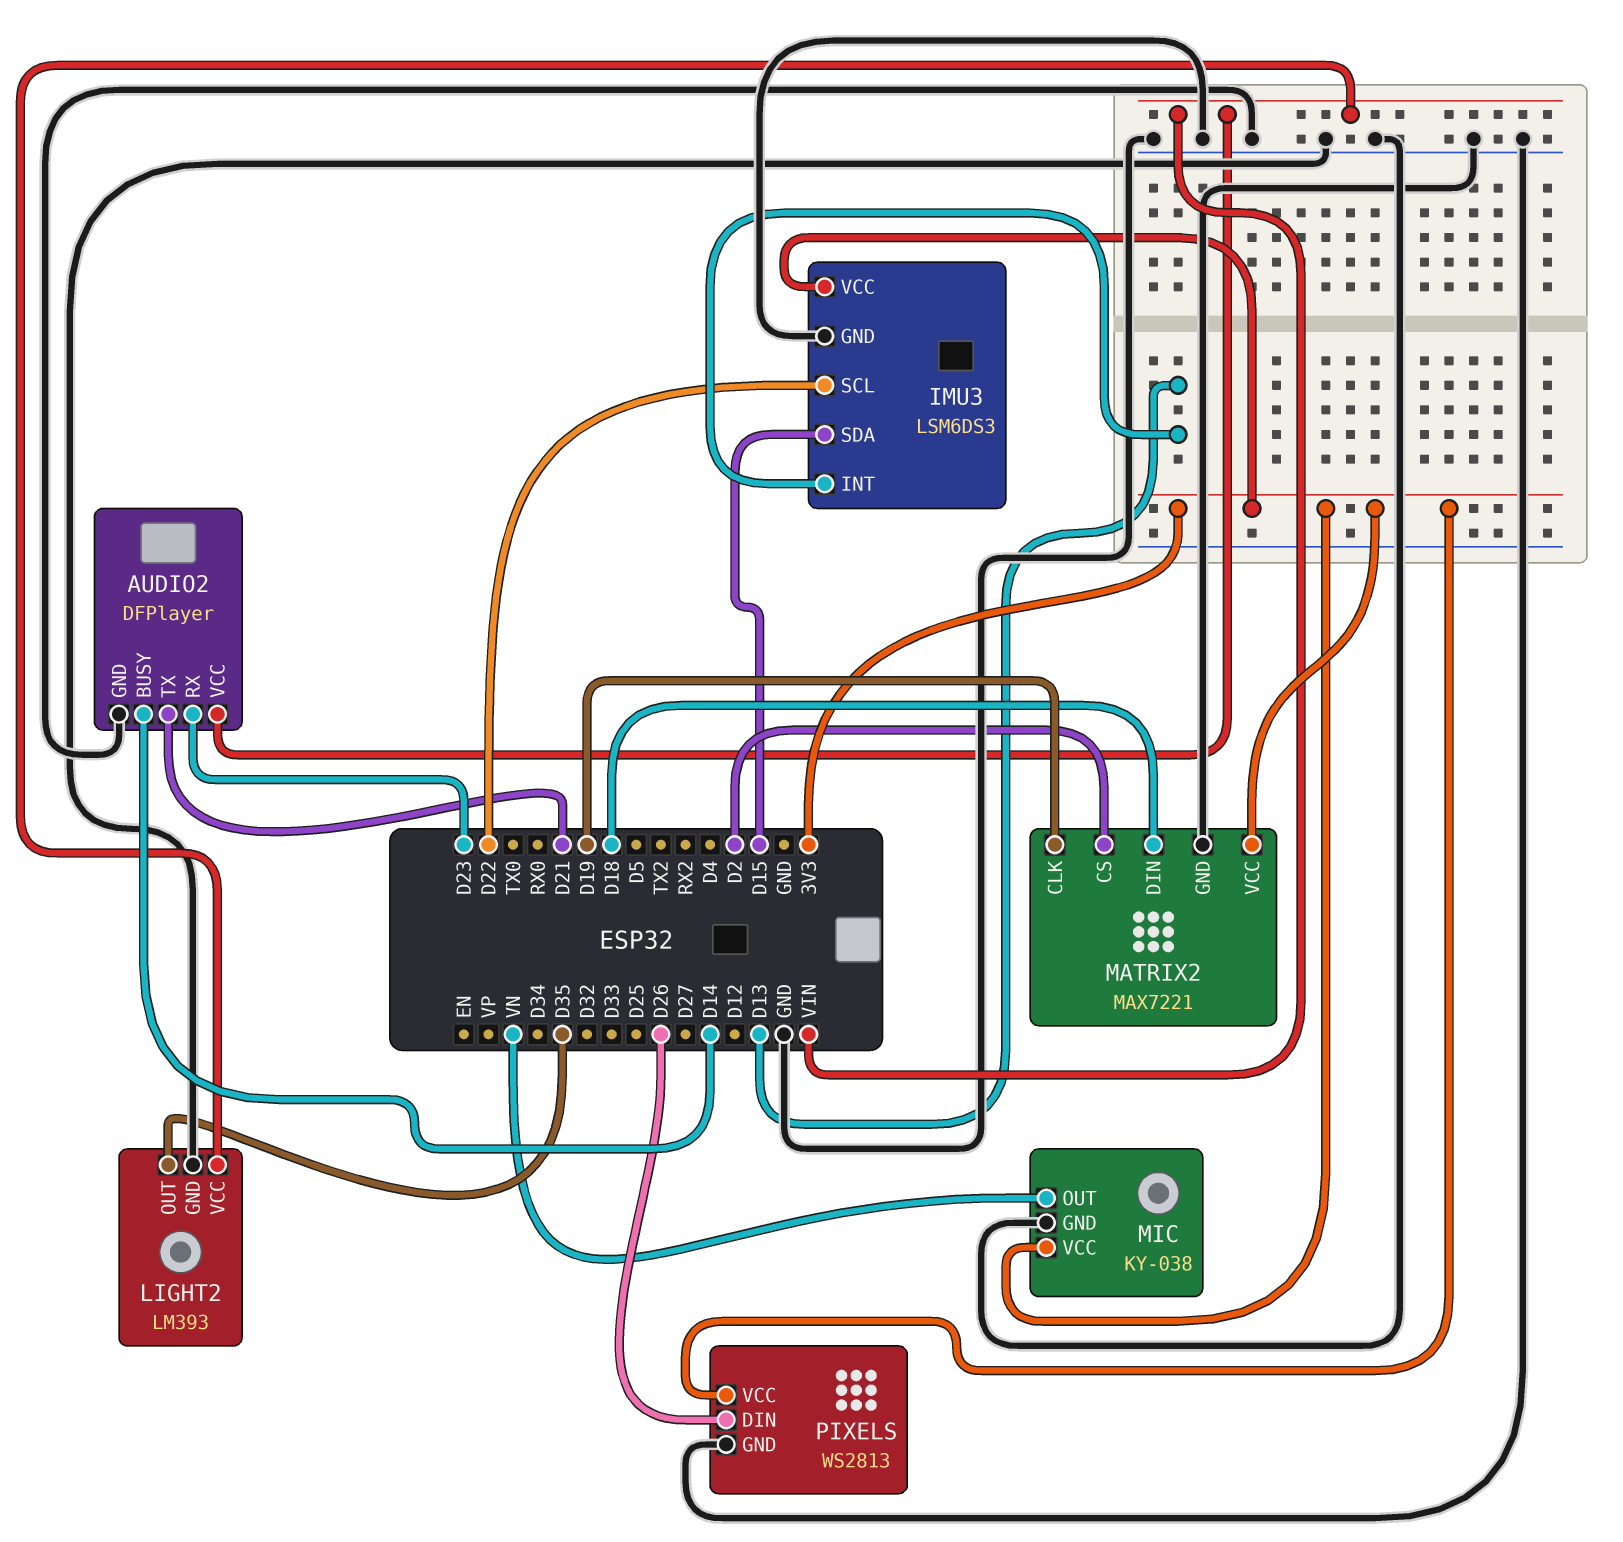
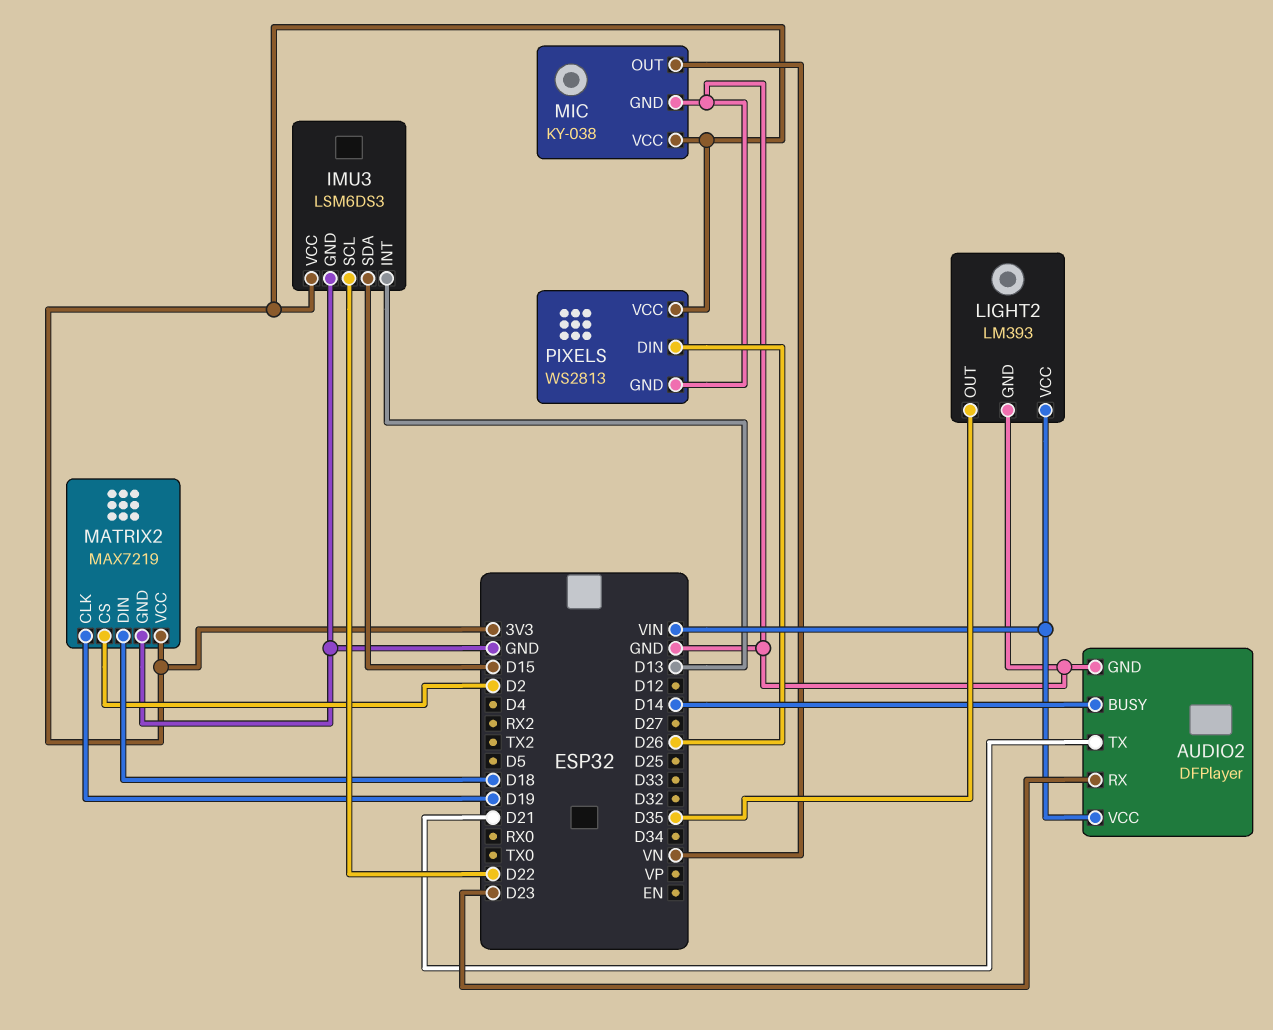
MATRIX2: MAX7221 -> MAX7219

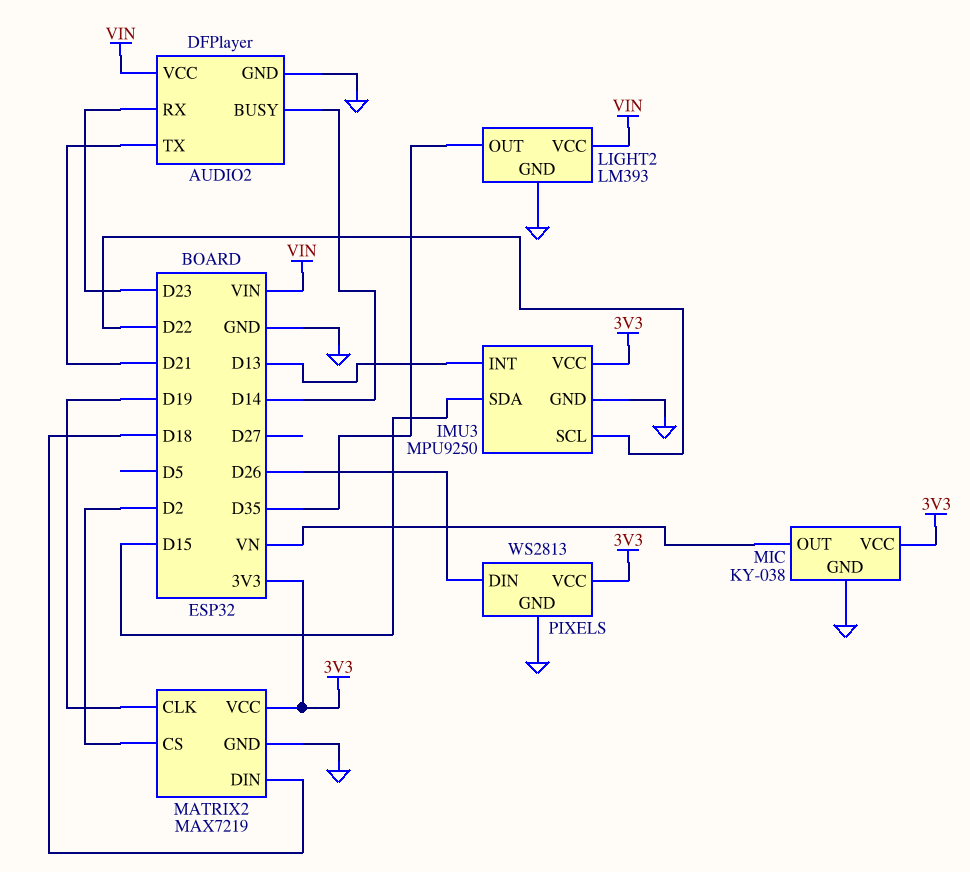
IMU3: LSM6DS3 -> MPU9250

